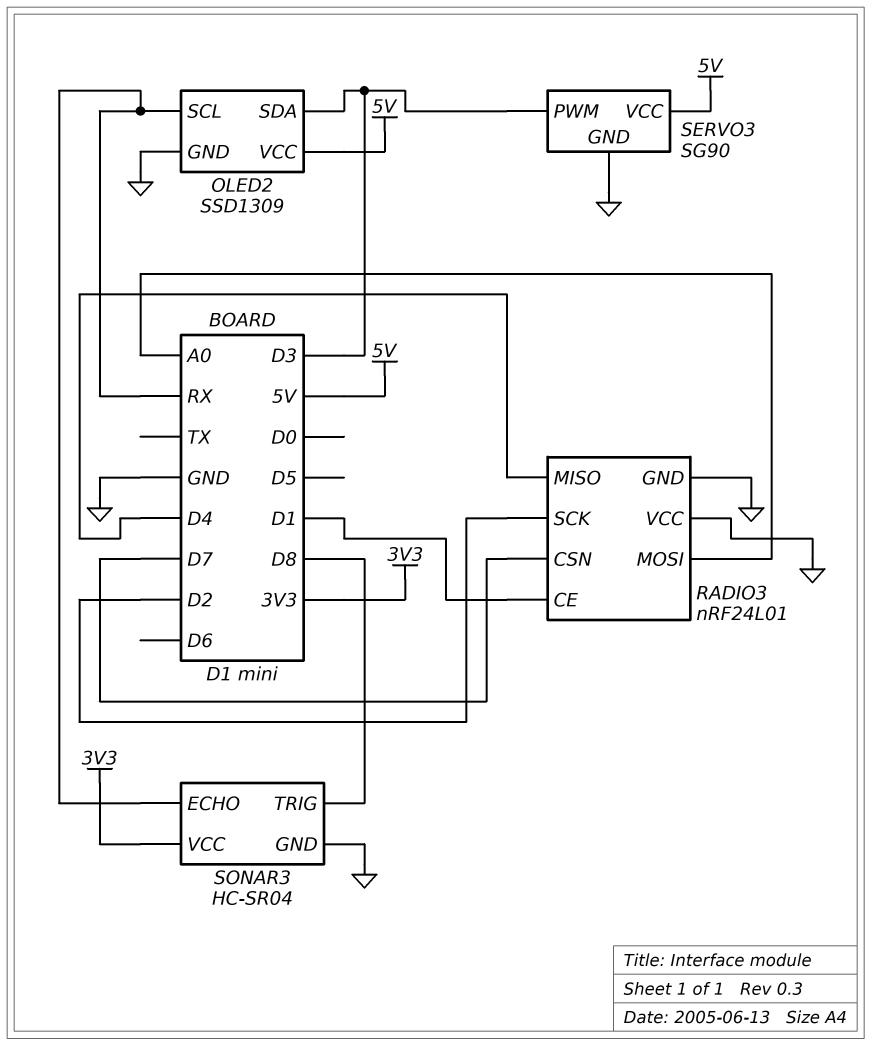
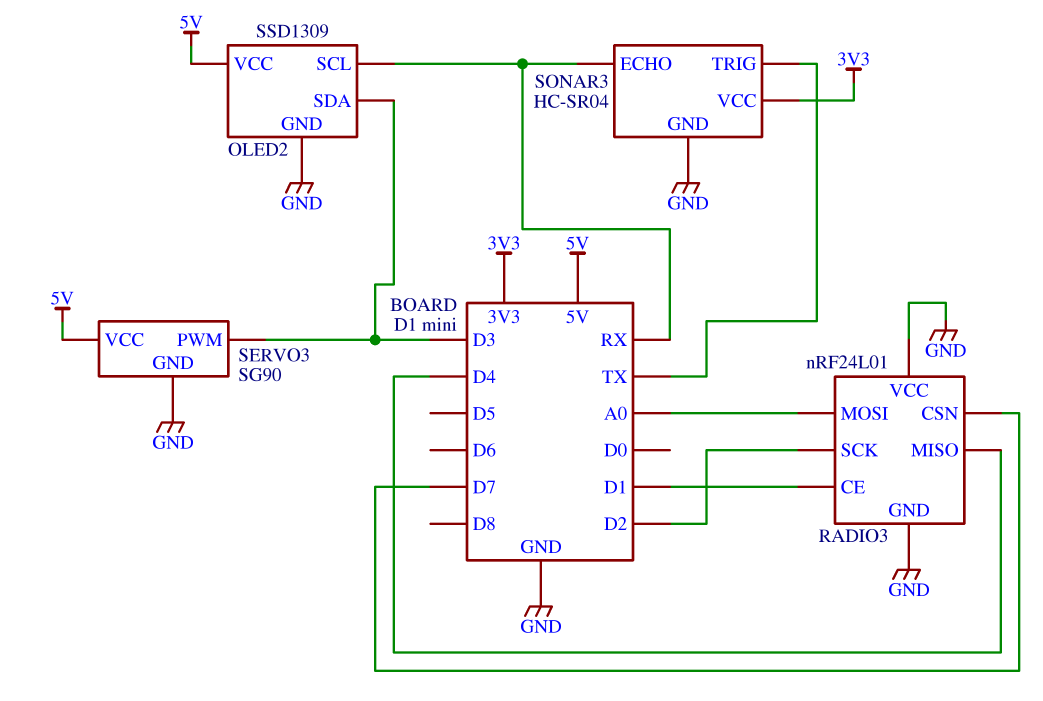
SONAR3 pin TRIG: D8 -> TX

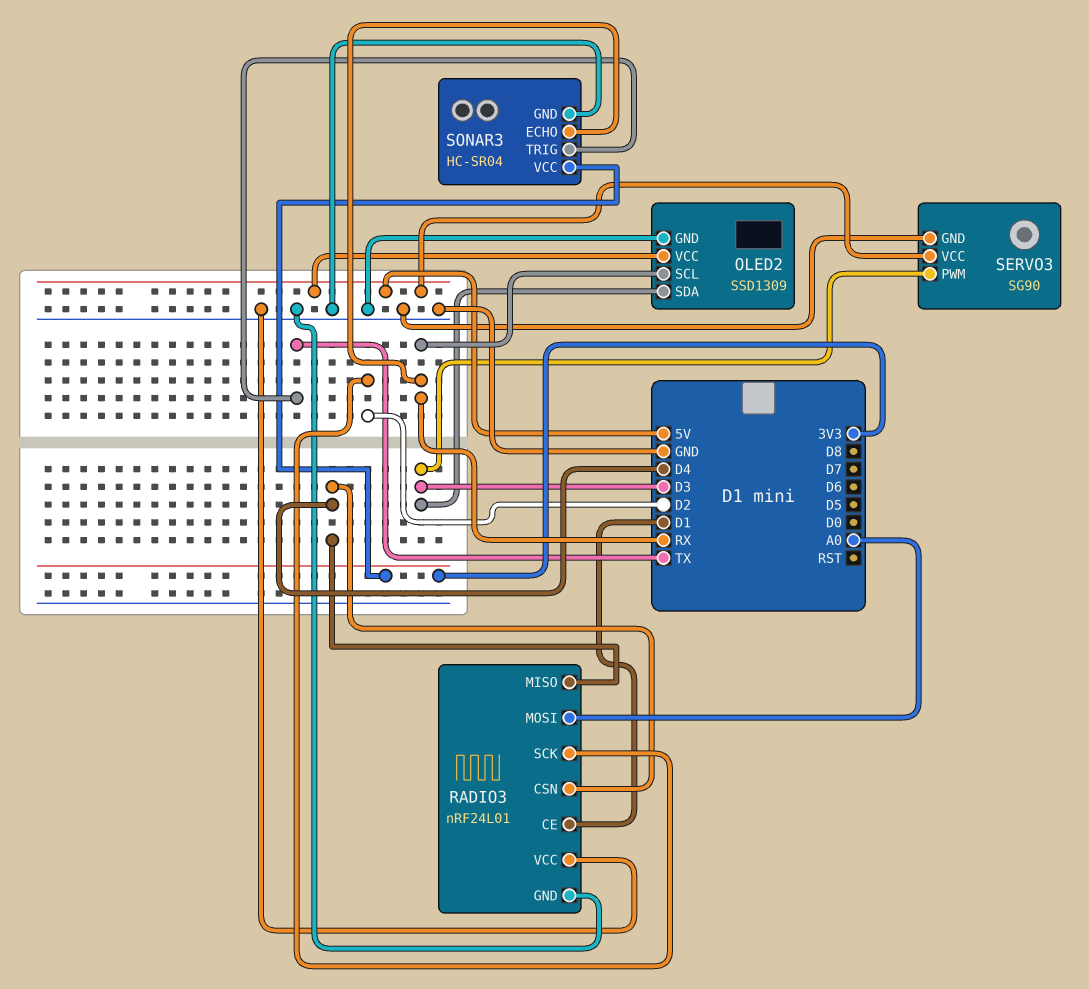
RADIO3 pin CSN: D7 -> D4

